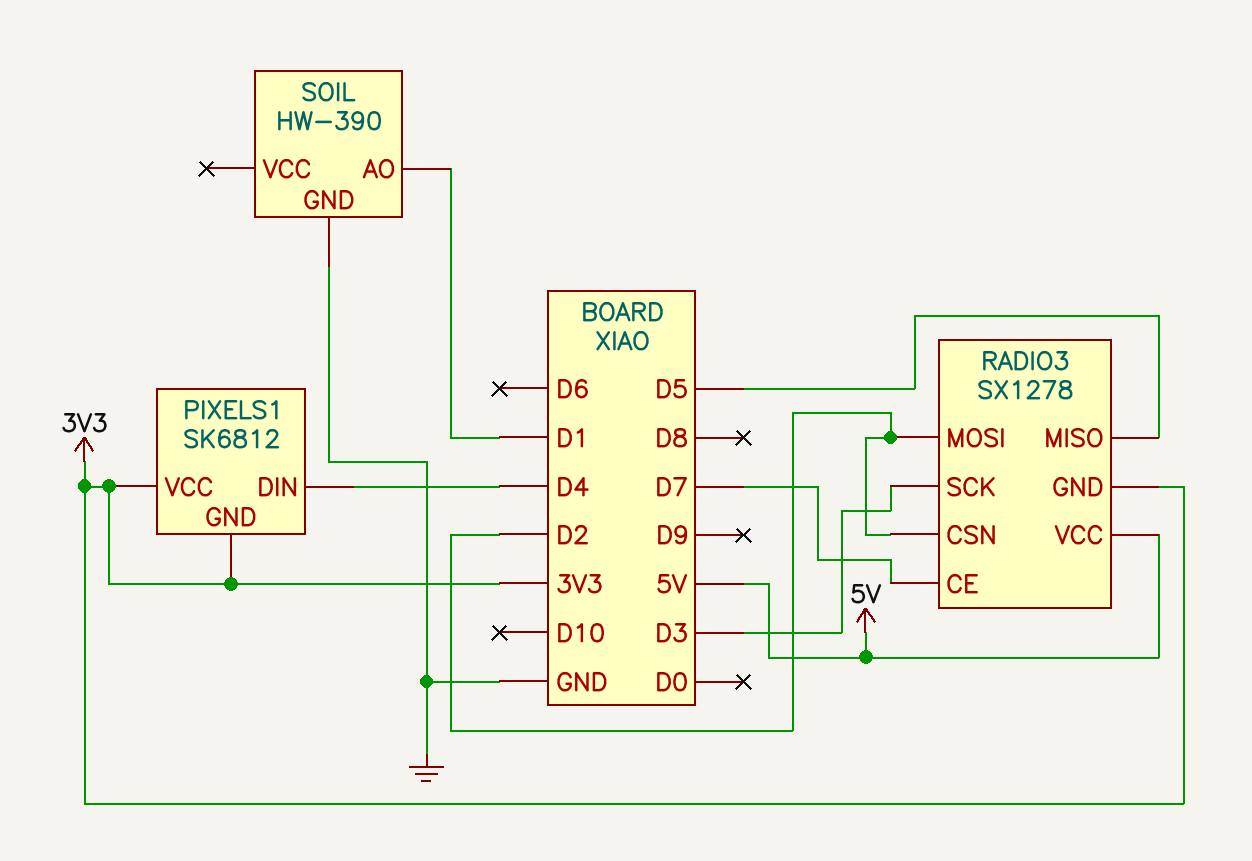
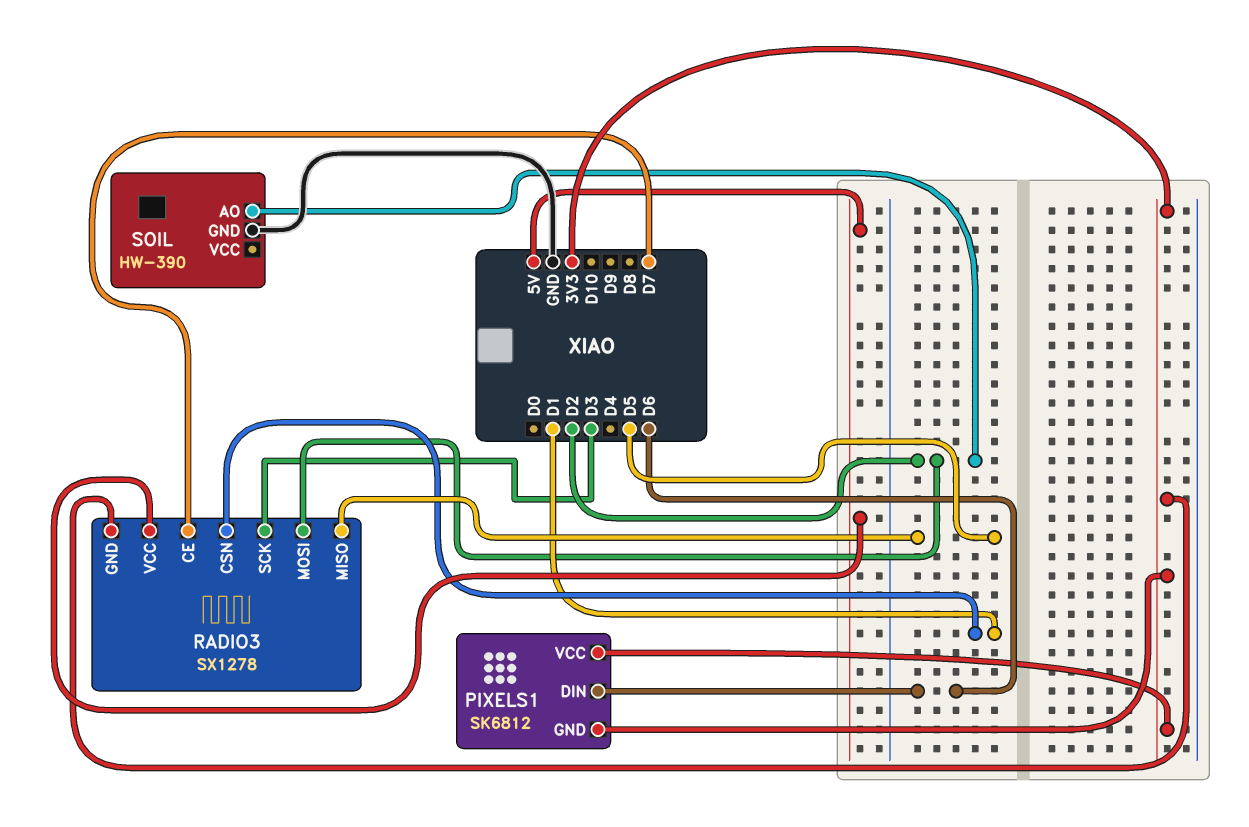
PIXELS1 pin DIN: D4 -> D6
RADIO3 pin CSN: D2 -> D1
SOIL pin AO: D1 -> D2

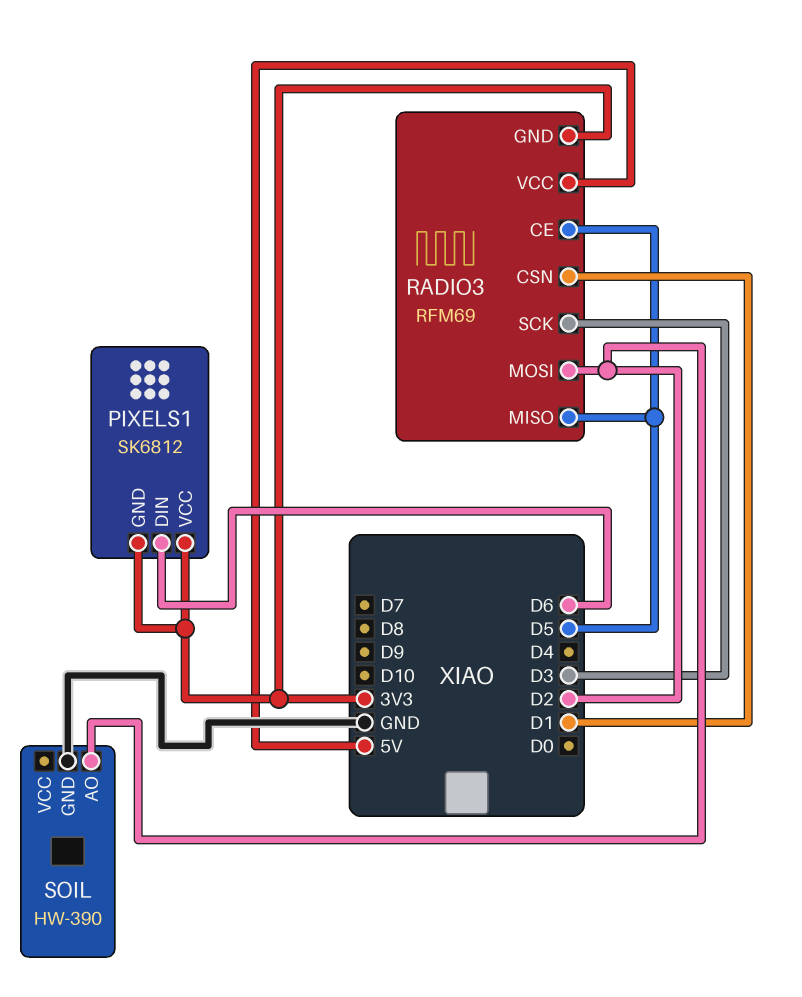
RADIO3: SX1278 -> RFM69
RADIO3 pin CE: D7 -> D5

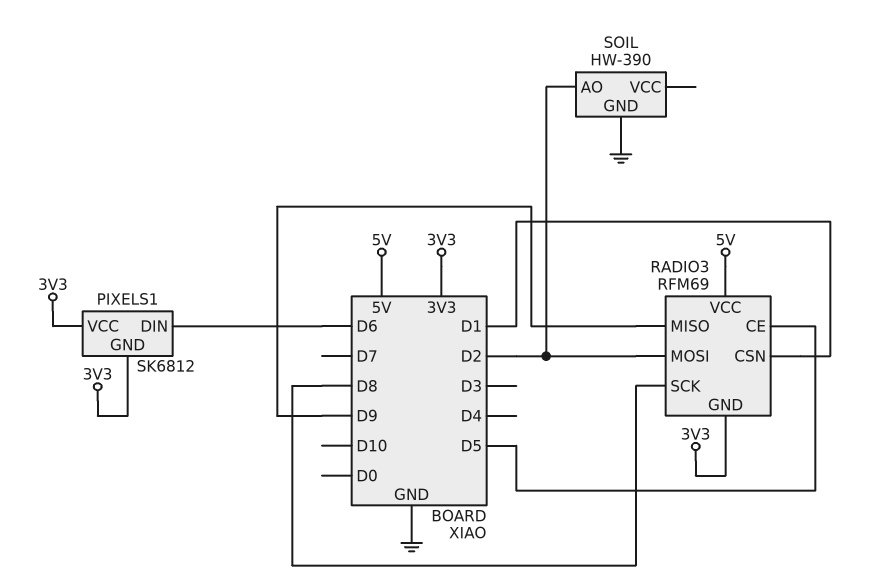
RADIO3 pin MISO: D5 -> D9
RADIO3 pin SCK: D3 -> D8

